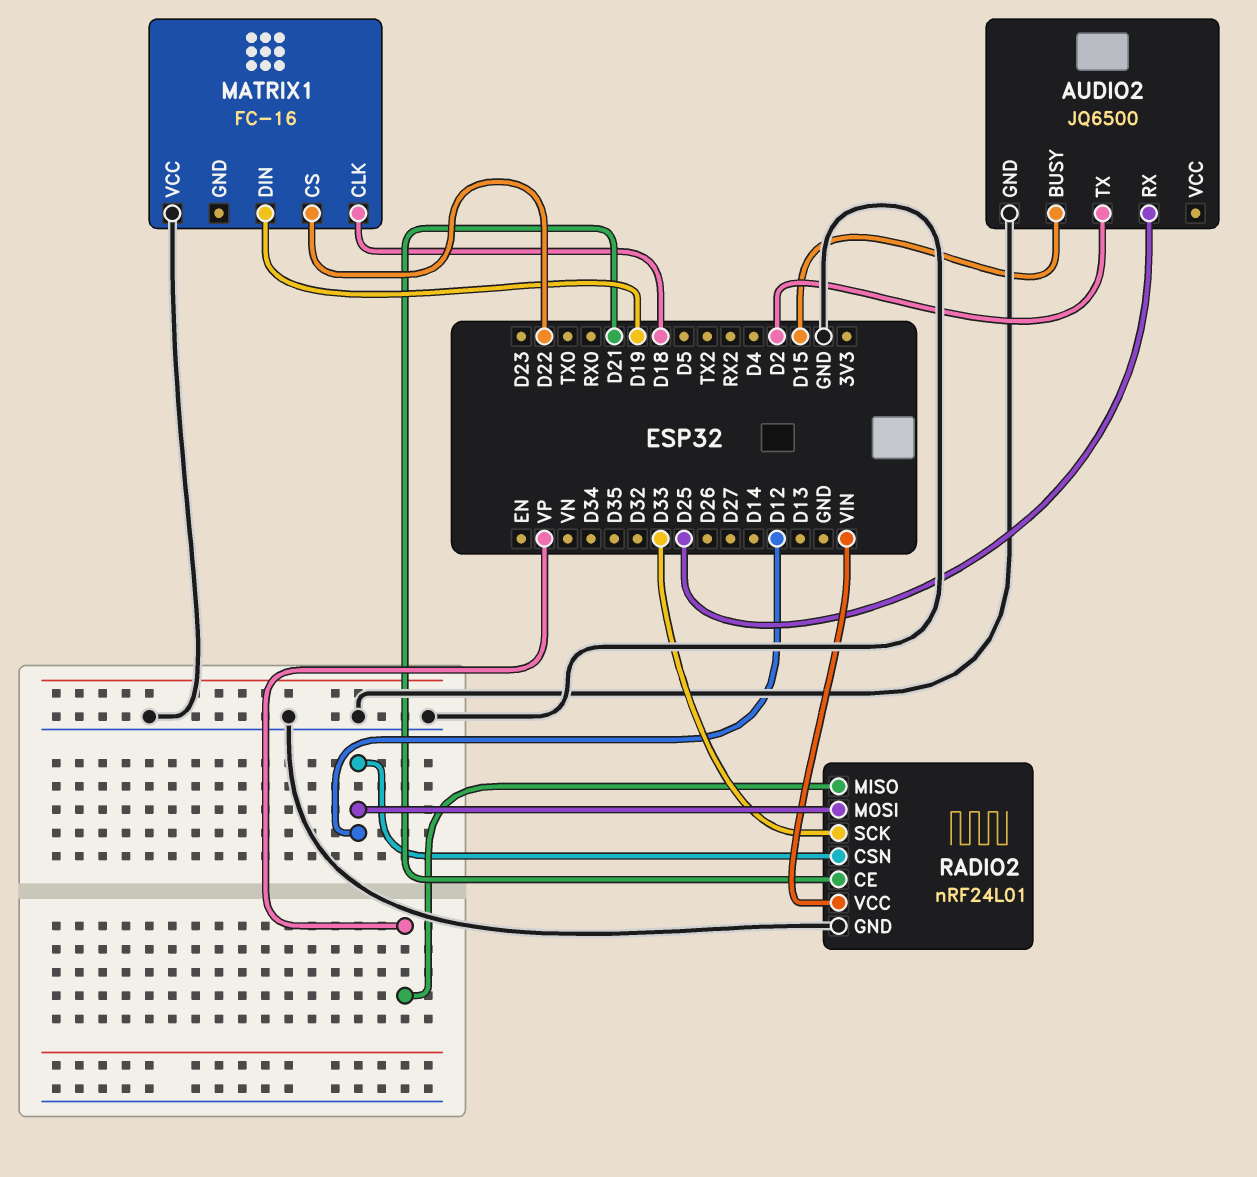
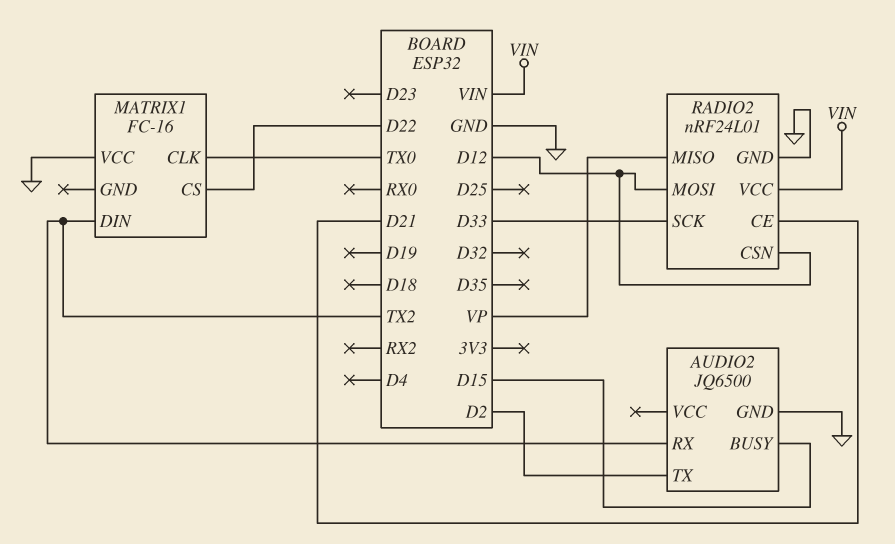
AUDIO2 pin RX: D25 -> TX2
MATRIX1 pin CLK: D18 -> TX0
MATRIX1 pin DIN: D19 -> TX2

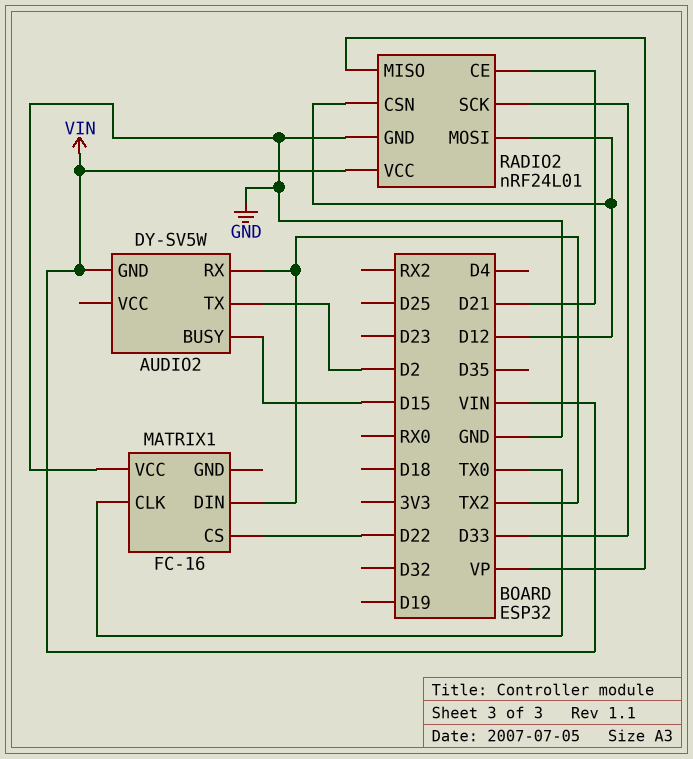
AUDIO2: JQ6500 -> DY-SV5W
AUDIO2 pin GND: GND -> VIN

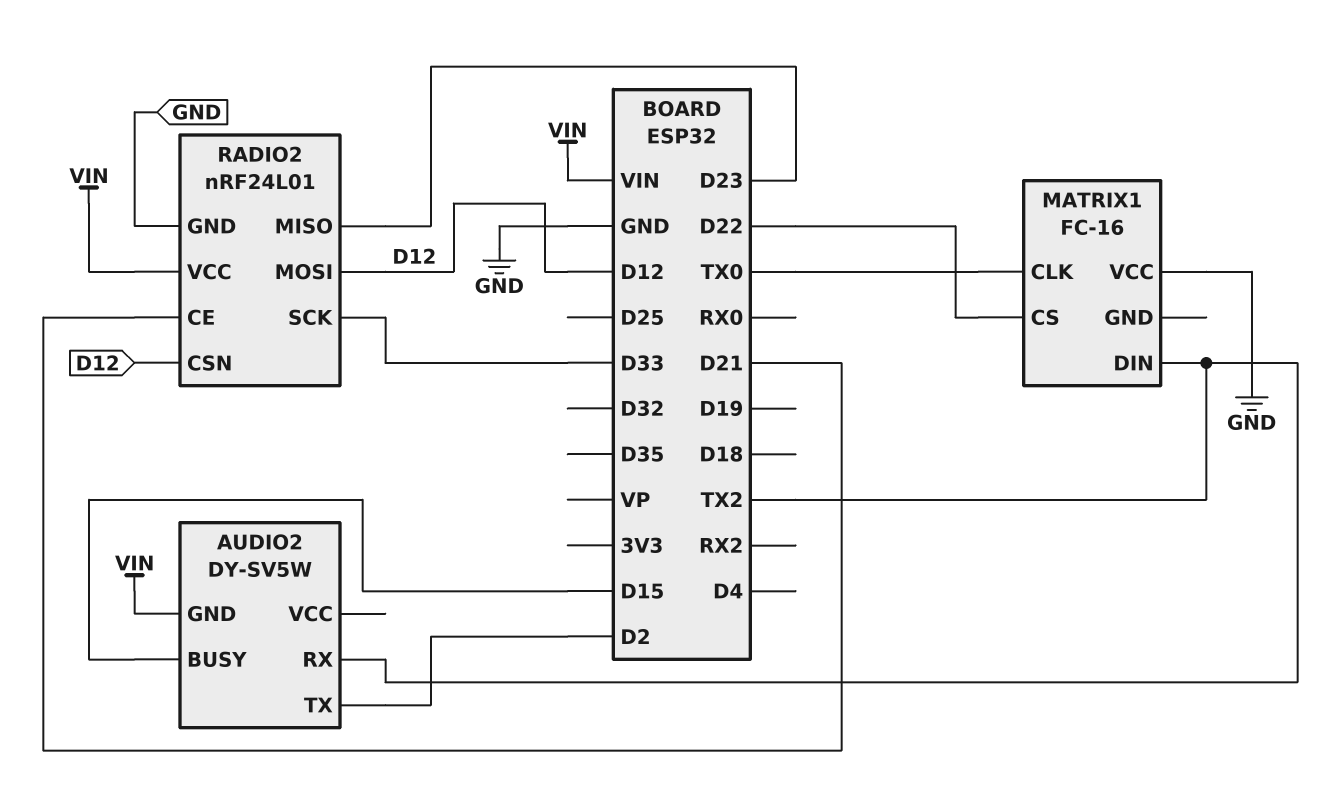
RADIO2 pin MISO: VP -> D23

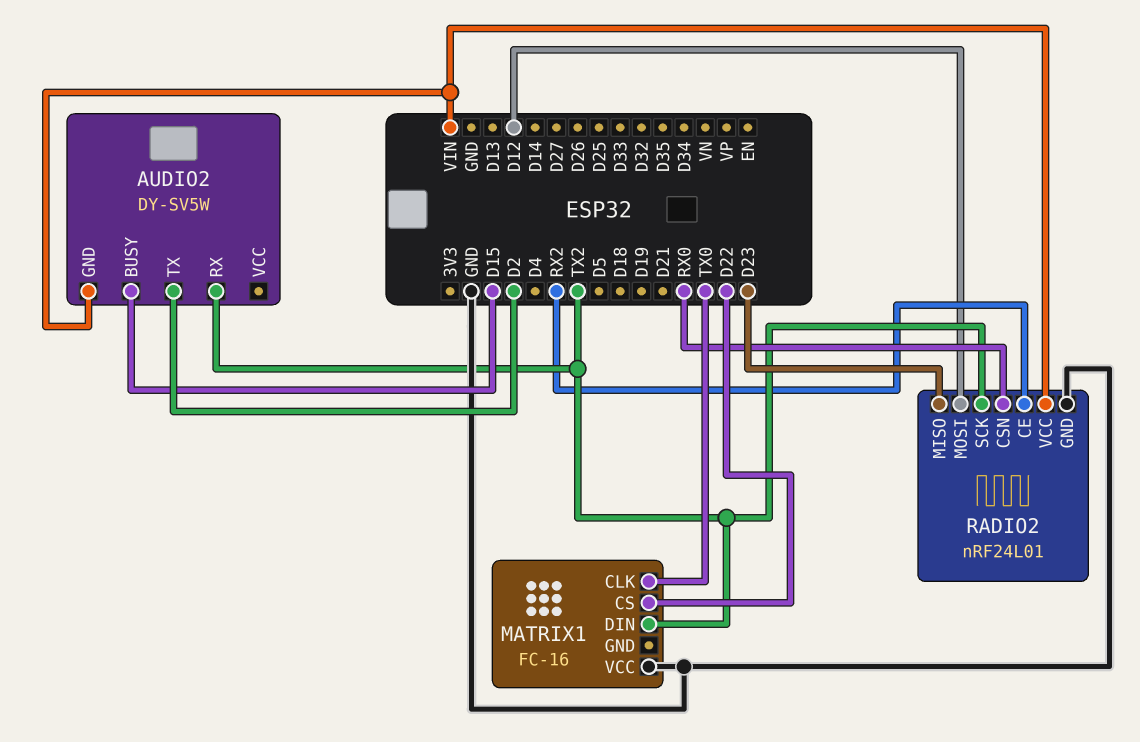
RADIO2 pin CE: D21 -> RX2
RADIO2 pin CSN: D12 -> RX0
RADIO2 pin SCK: D33 -> TX2

